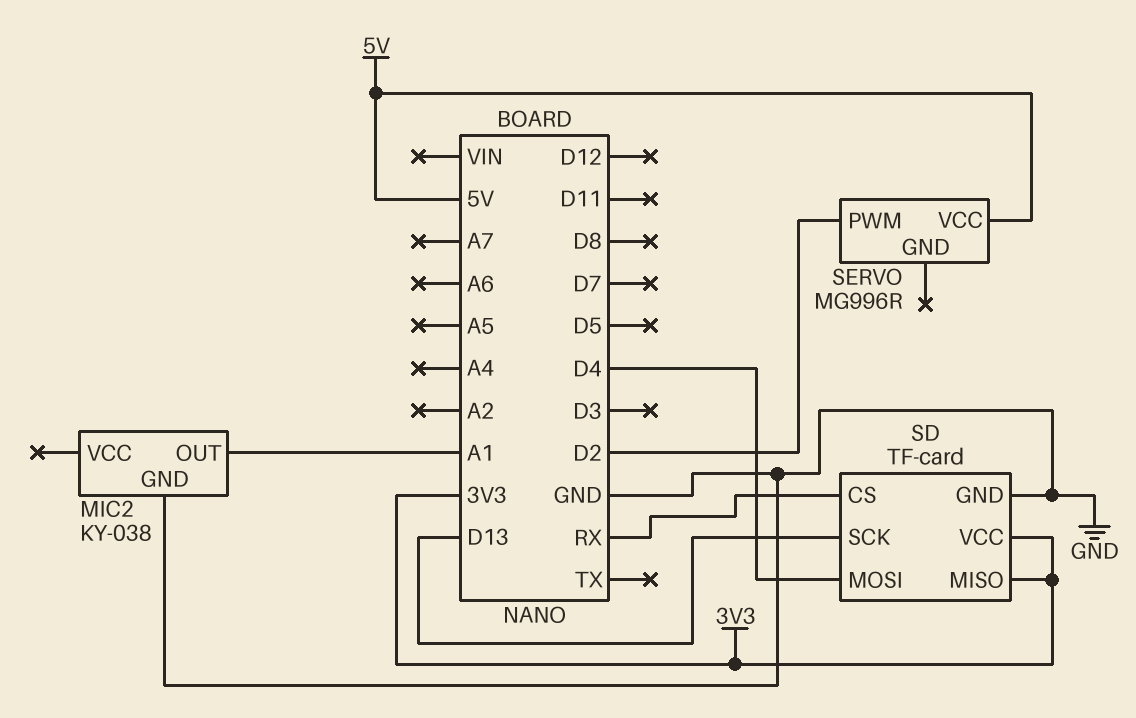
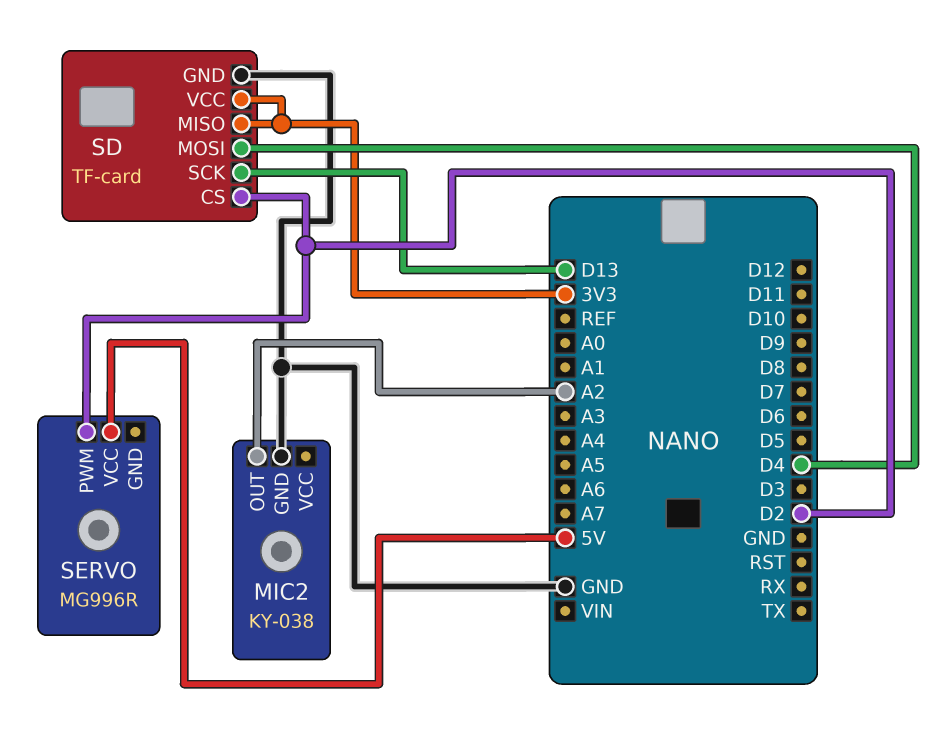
MIC2 pin OUT: A1 -> A2
SD pin CS: RX -> D2

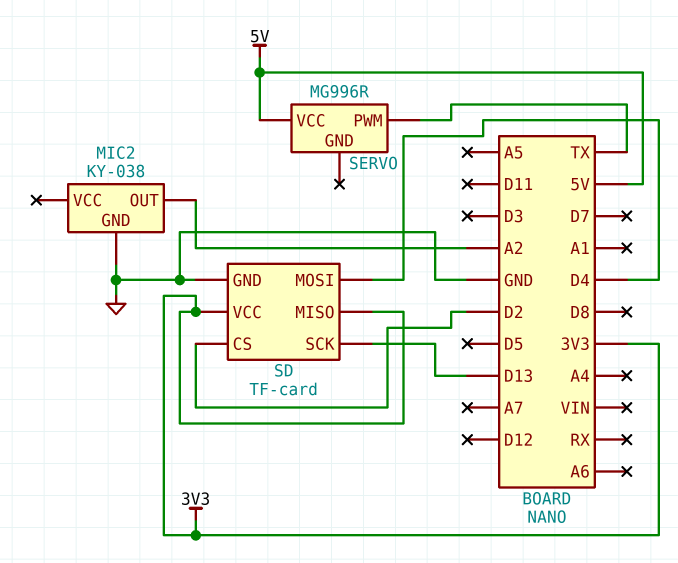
SERVO pin PWM: D2 -> TX

